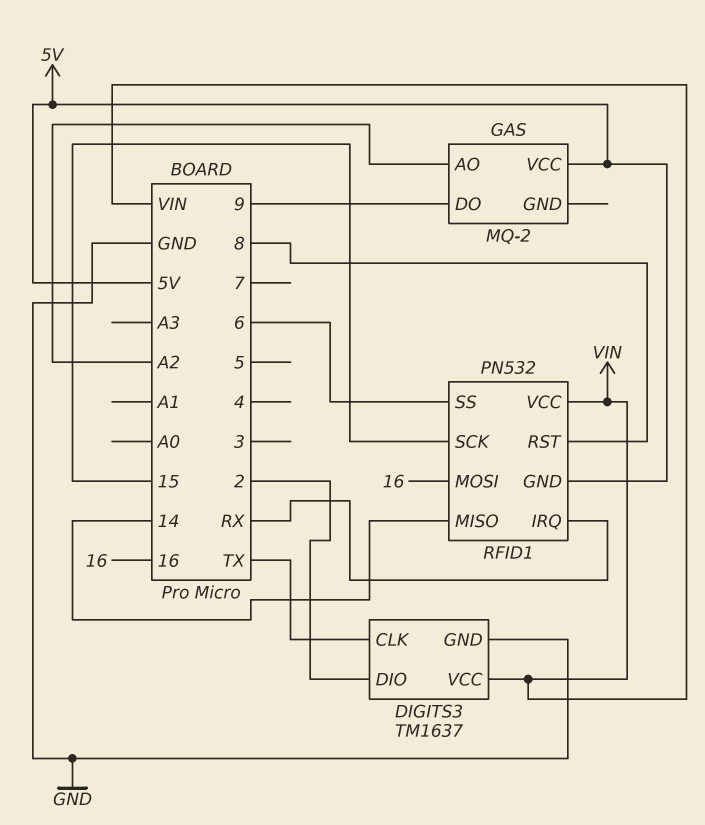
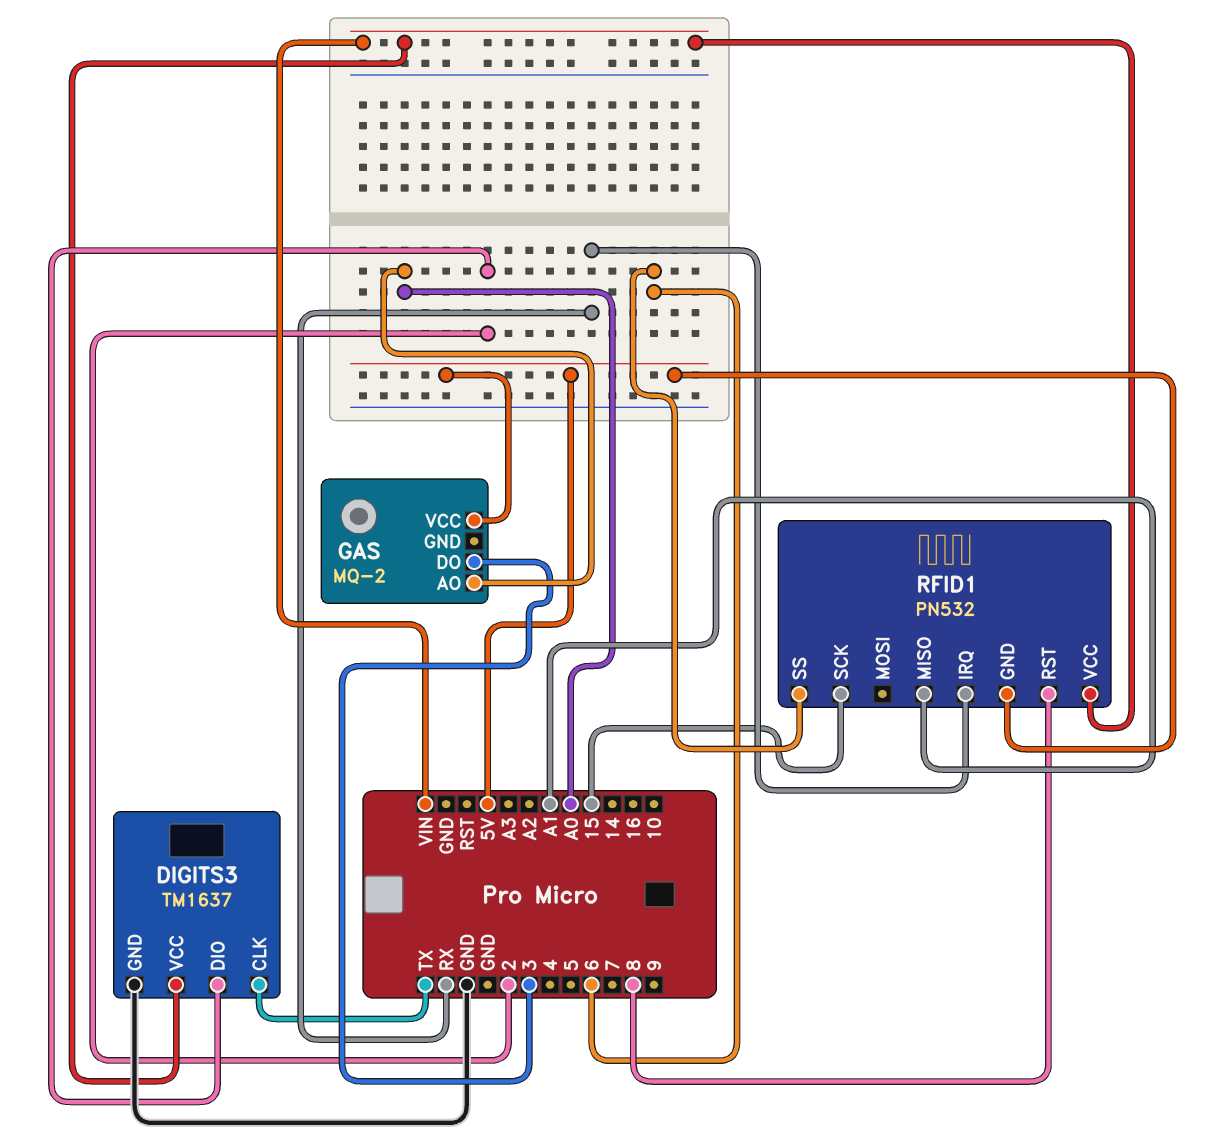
GAS pin AO: A2 -> A0
GAS pin DO: 9 -> 3
RFID1 pin MISO: 14 -> A1
RFID1 pin MOSI: 16 -> none

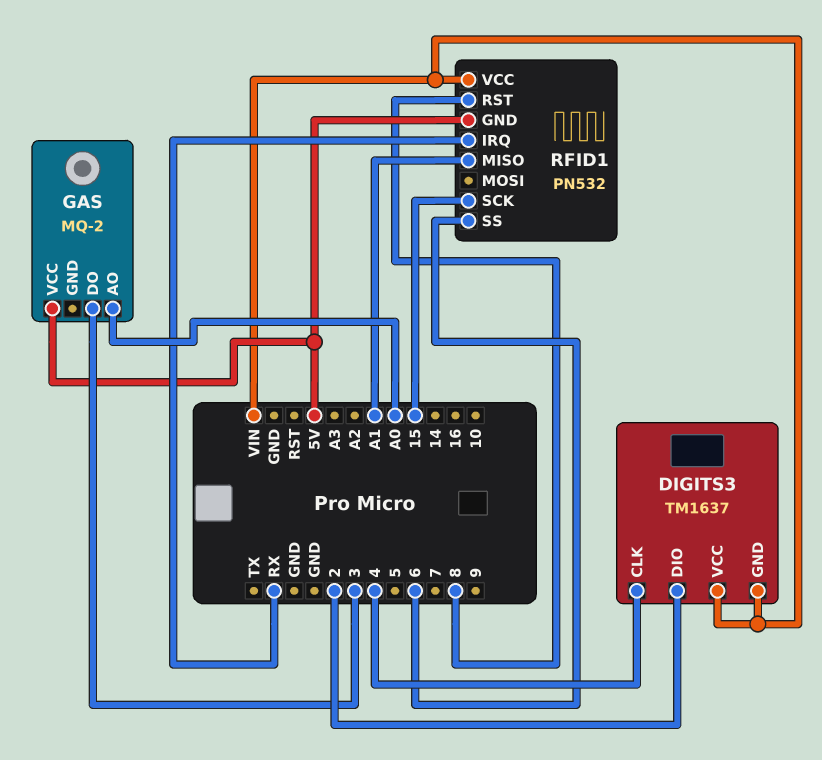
DIGITS3 pin CLK: TX -> 4
DIGITS3 pin GND: GND -> VIN

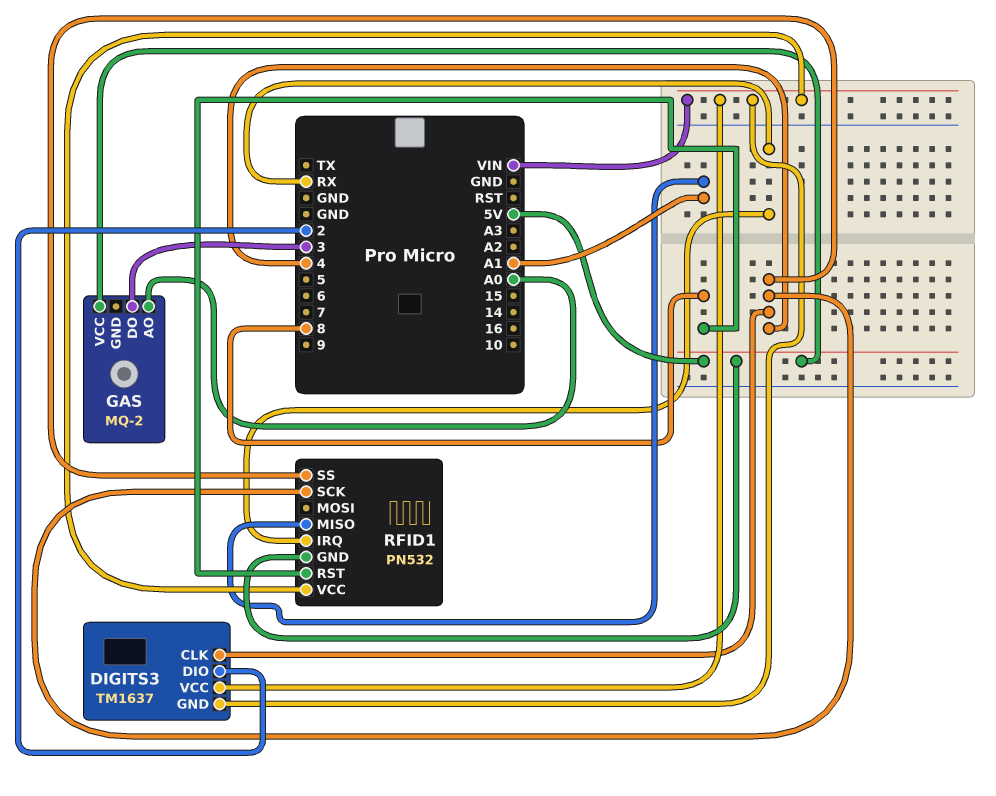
RFID1 pin SCK: 15 -> 4
RFID1 pin SS: 6 -> 4

